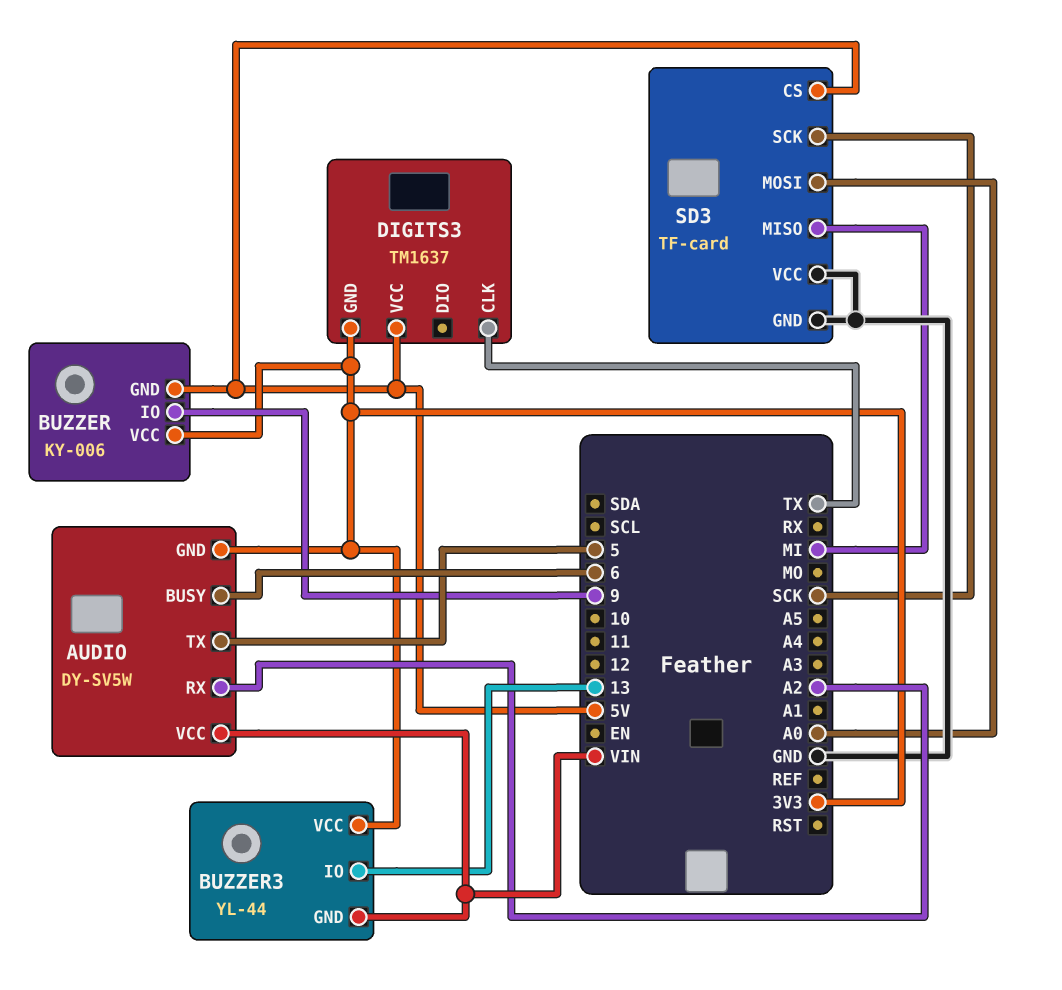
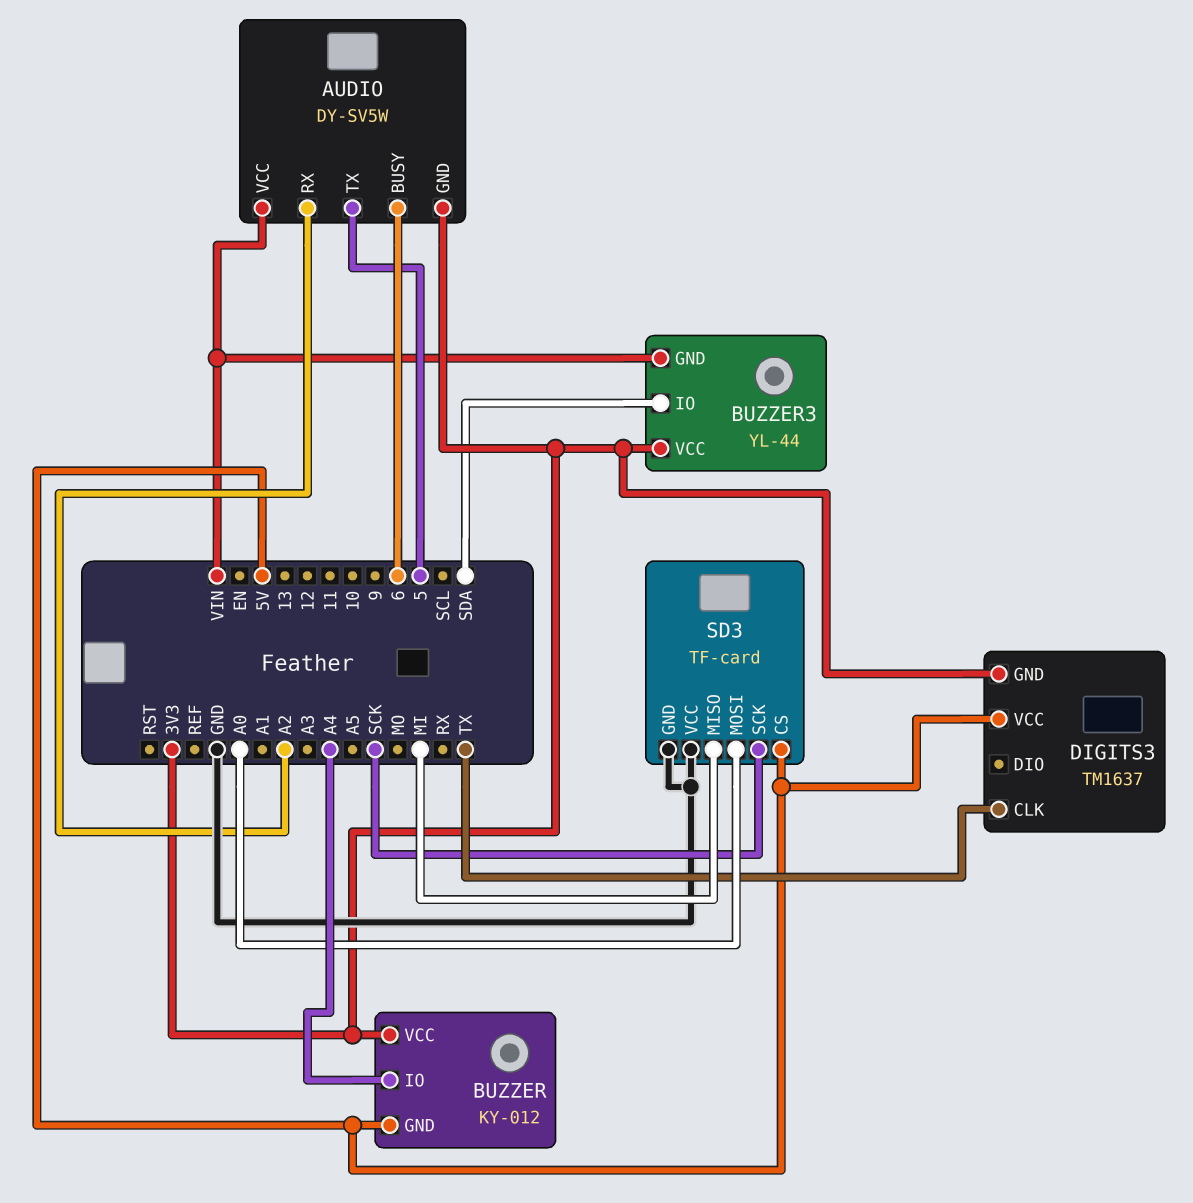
BUZZER: KY-006 -> KY-012
BUZZER pin IO: 9 -> A4
BUZZER3 pin IO: 13 -> SDA

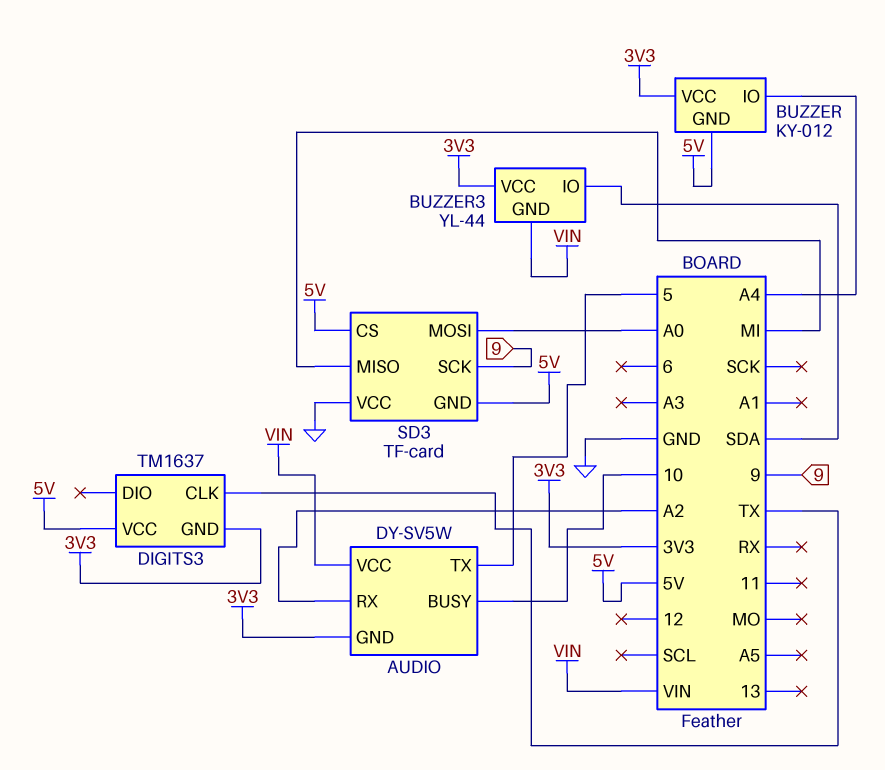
AUDIO pin BUSY: 6 -> 10
SD3 pin GND: GND -> 5V
SD3 pin SCK: SCK -> 9

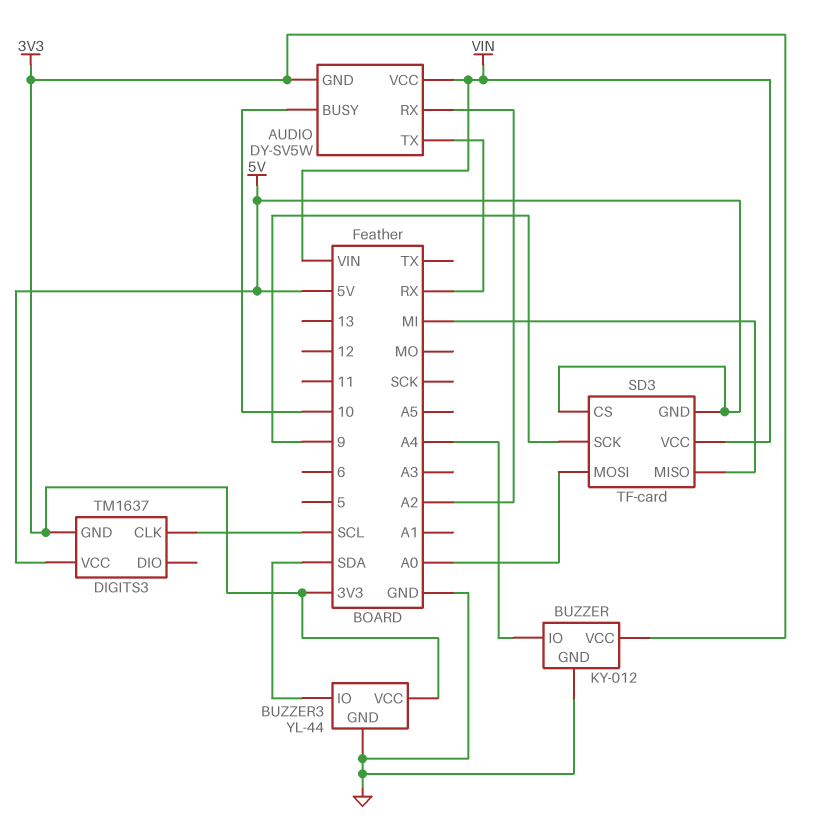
AUDIO pin TX: 5 -> RX
BUZZER pin GND: 5V -> GND
BUZZER3 pin GND: VIN -> GND
DIGITS3 pin CLK: TX -> SCL
SD3 pin VCC: GND -> VIN

